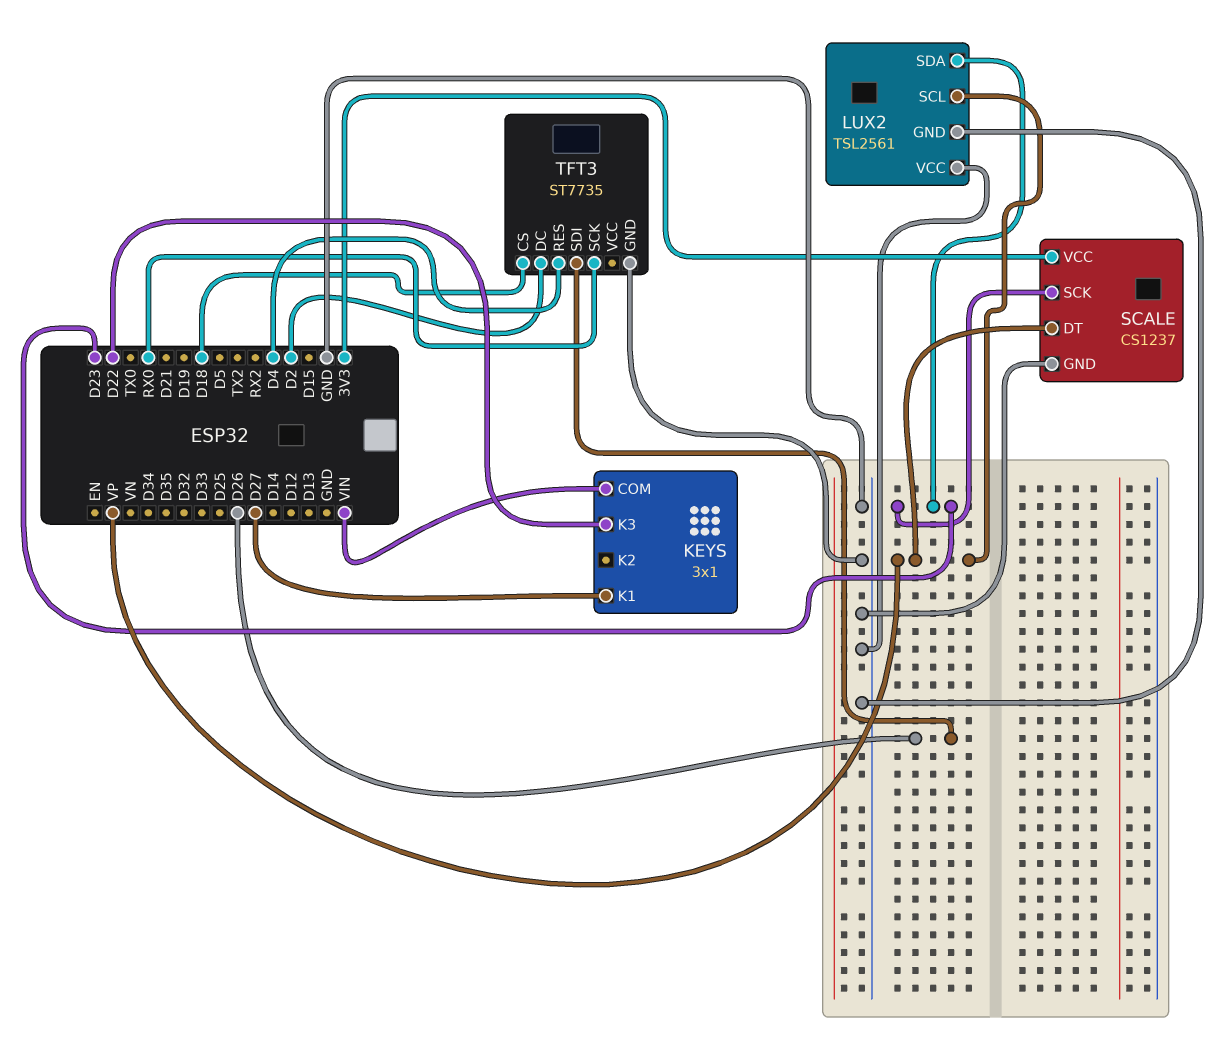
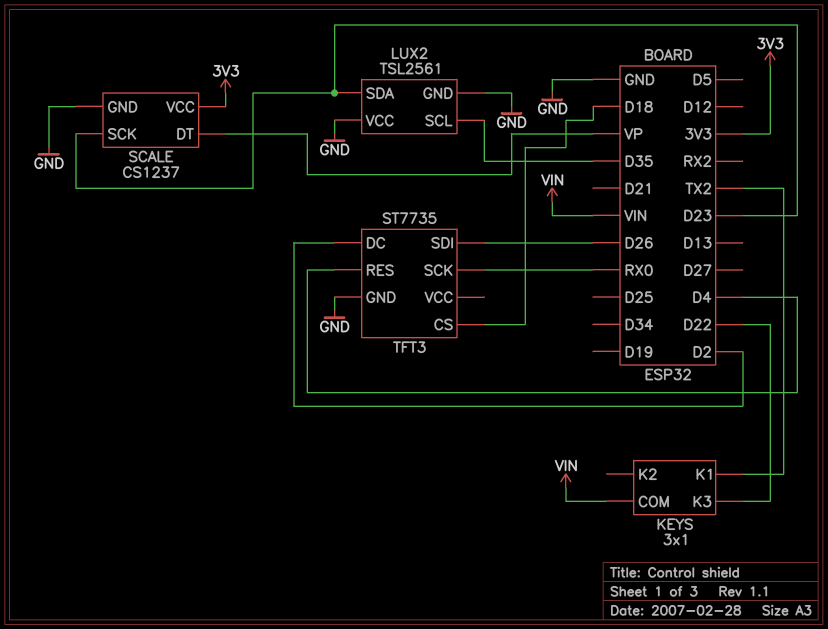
KEYS pin K1: D27 -> TX2
LUX2 pin SCL: VP -> D35

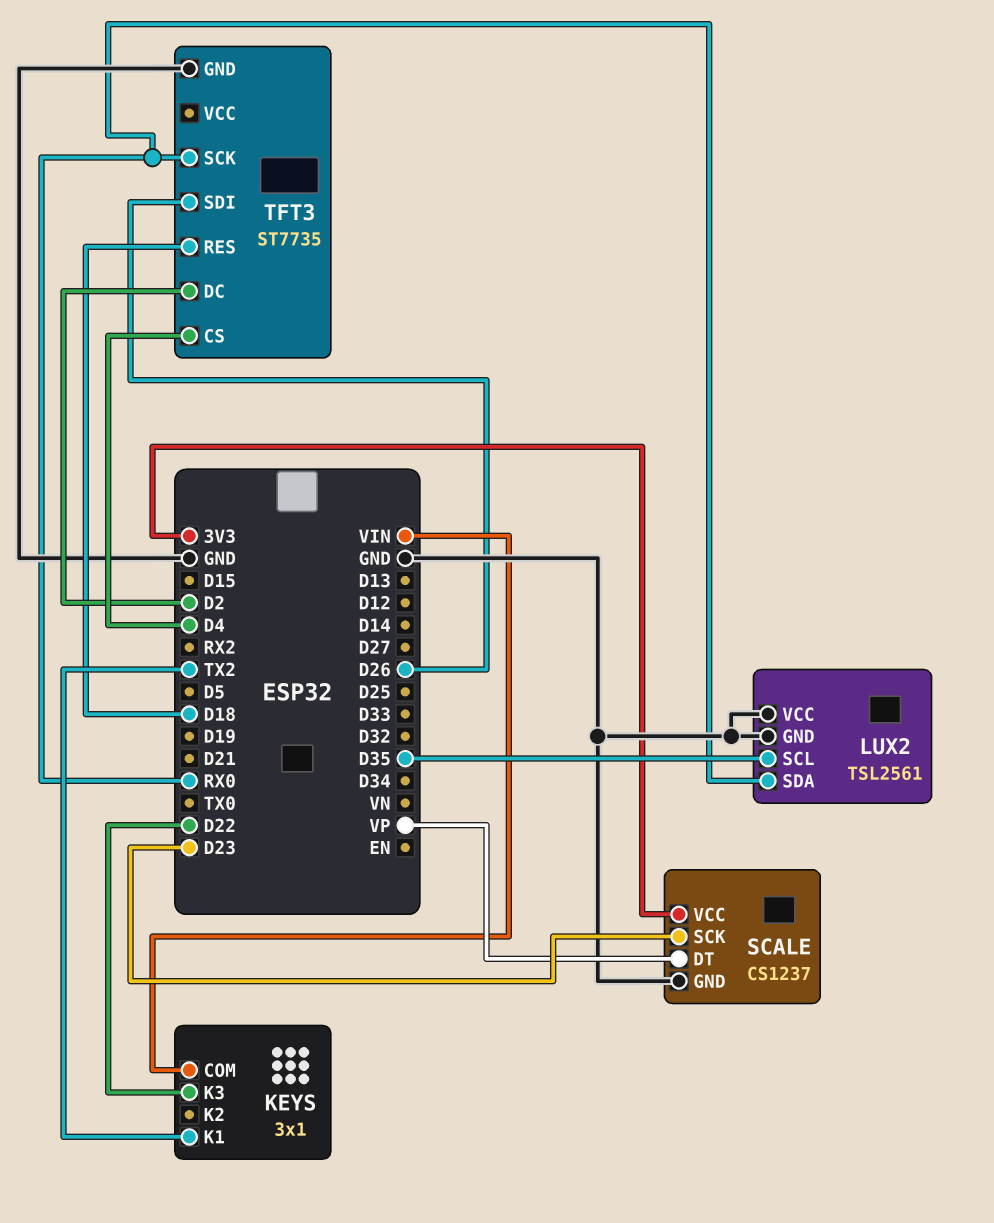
LUX2 pin SDA: D23 -> RX0
TFT3 pin CS: D18 -> D4
TFT3 pin RES: D4 -> D18

